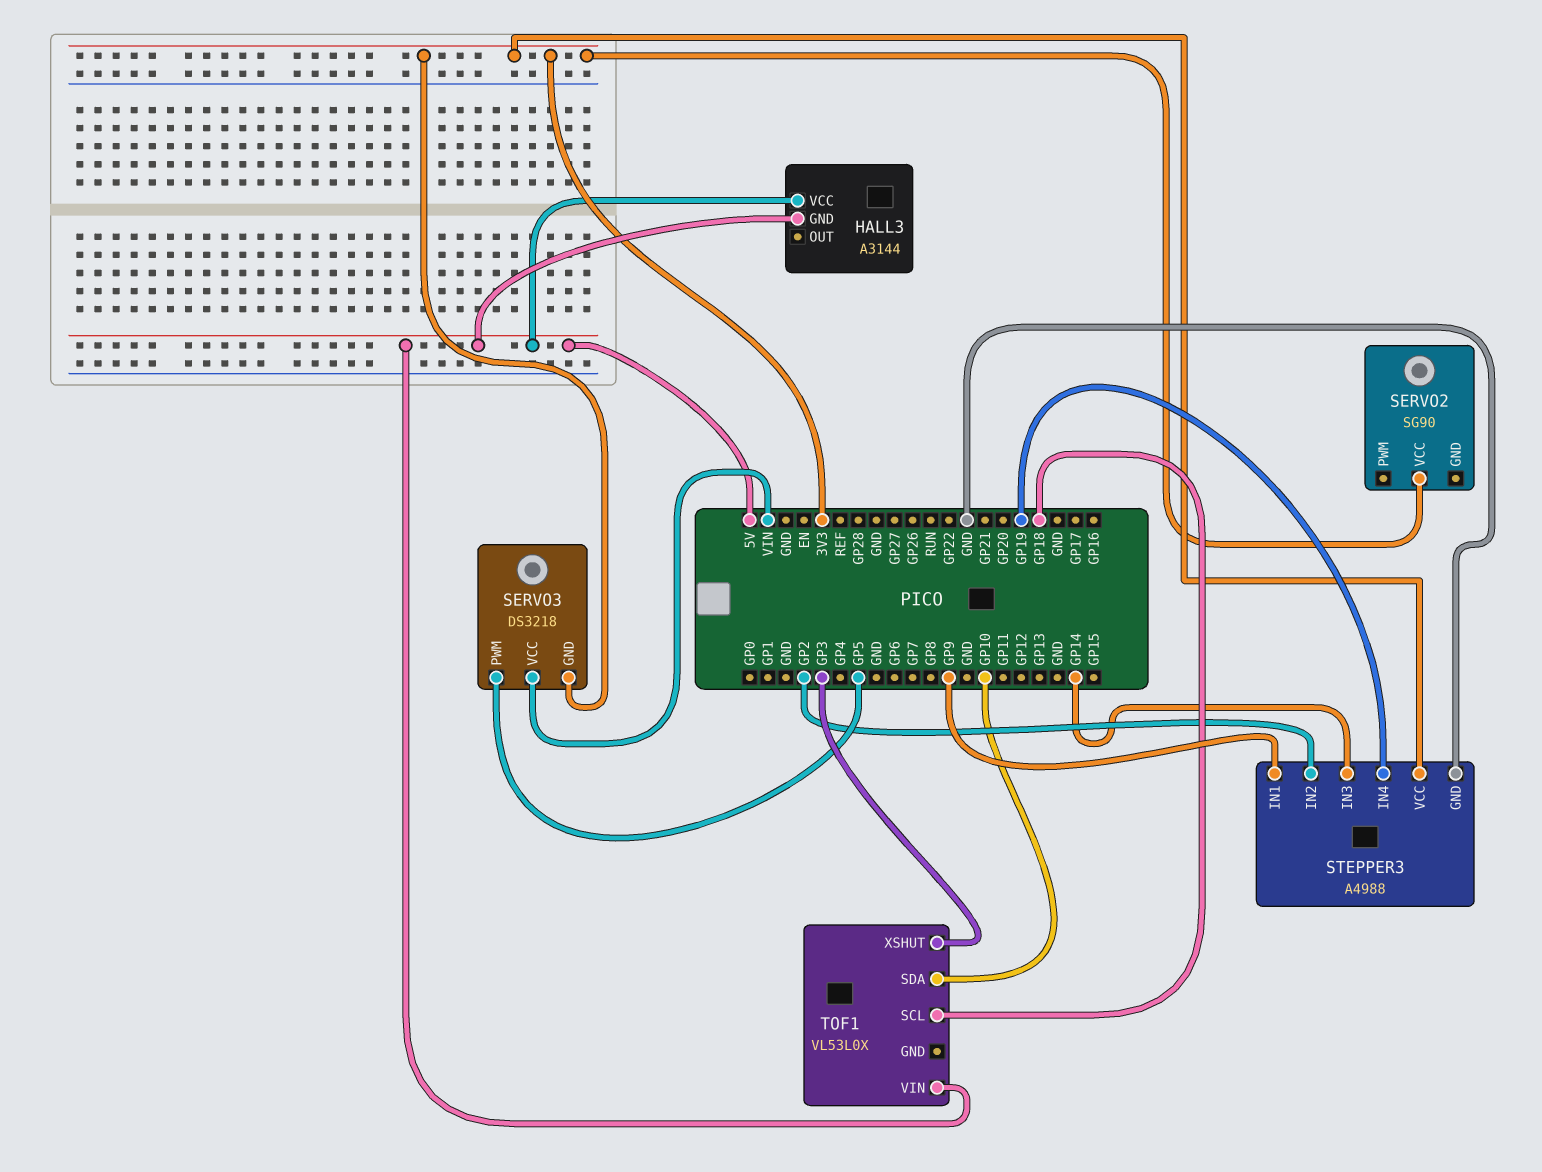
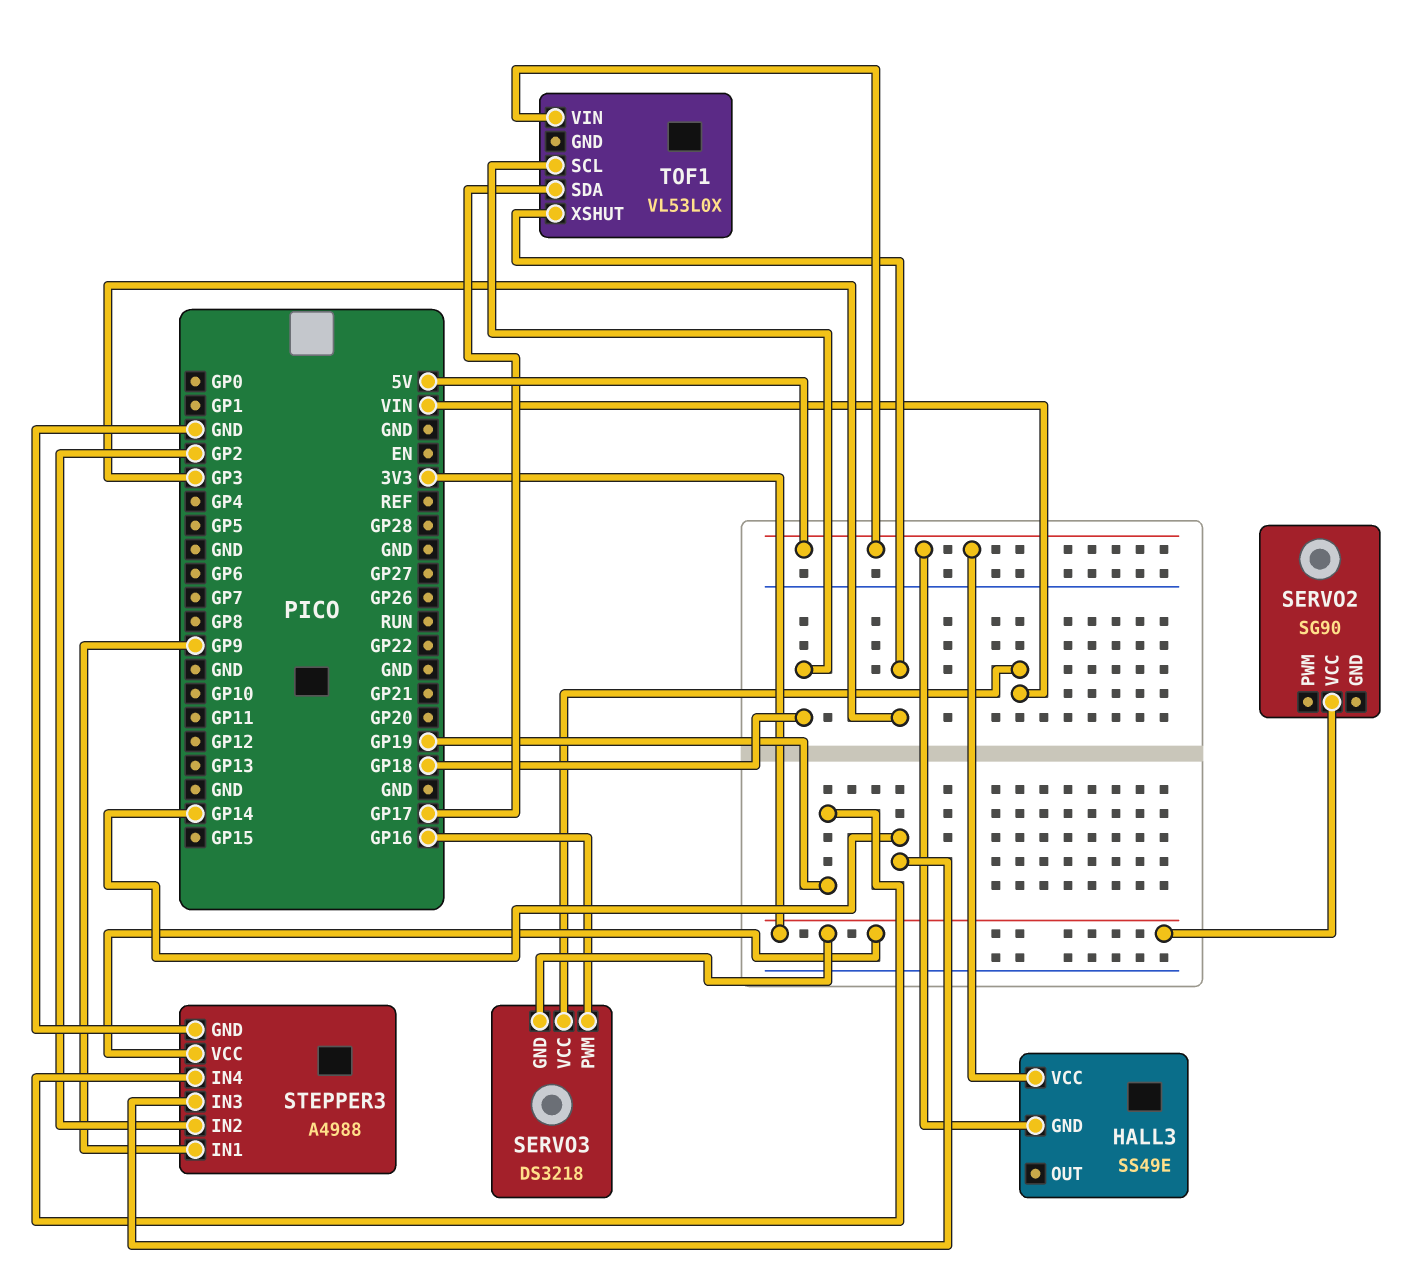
HALL3: A3144 -> SS49E
SERVO3 pin PWM: GP5 -> GP16
TOF1 pin SDA: GP10 -> GP17

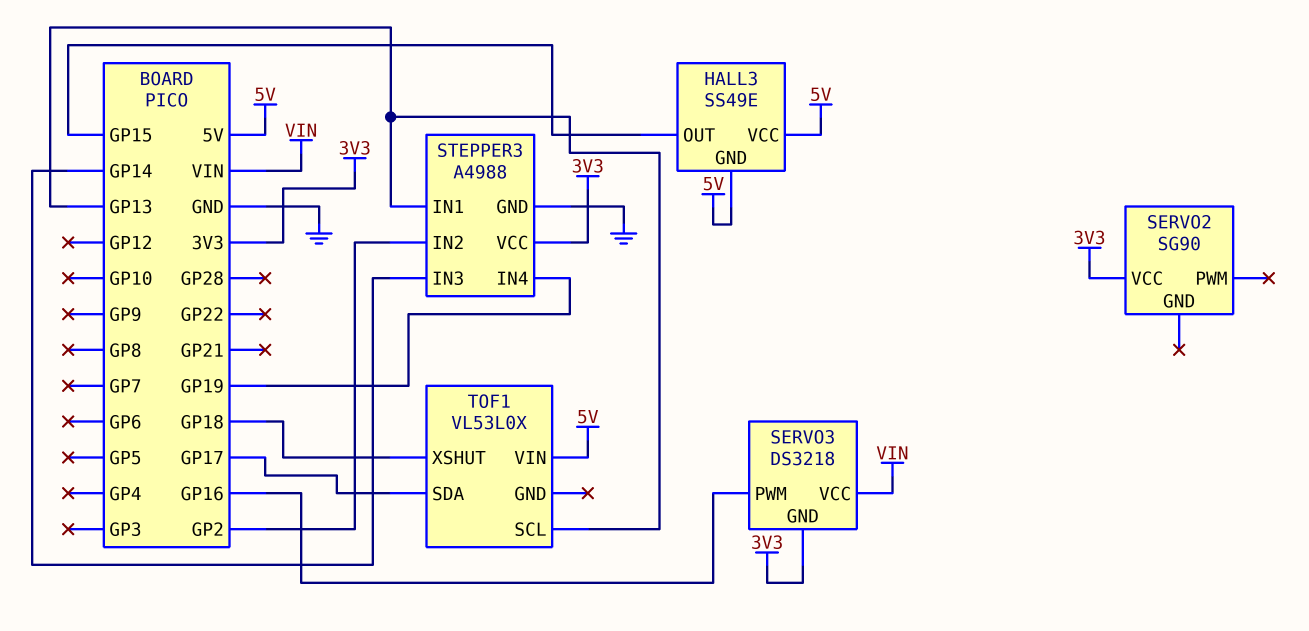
HALL3 pin OUT: none -> GP15
STEPPER3 pin IN1: GP9 -> GP13
TOF1 pin SCL: GP18 -> GP13
TOF1 pin XSHUT: GP3 -> GP18

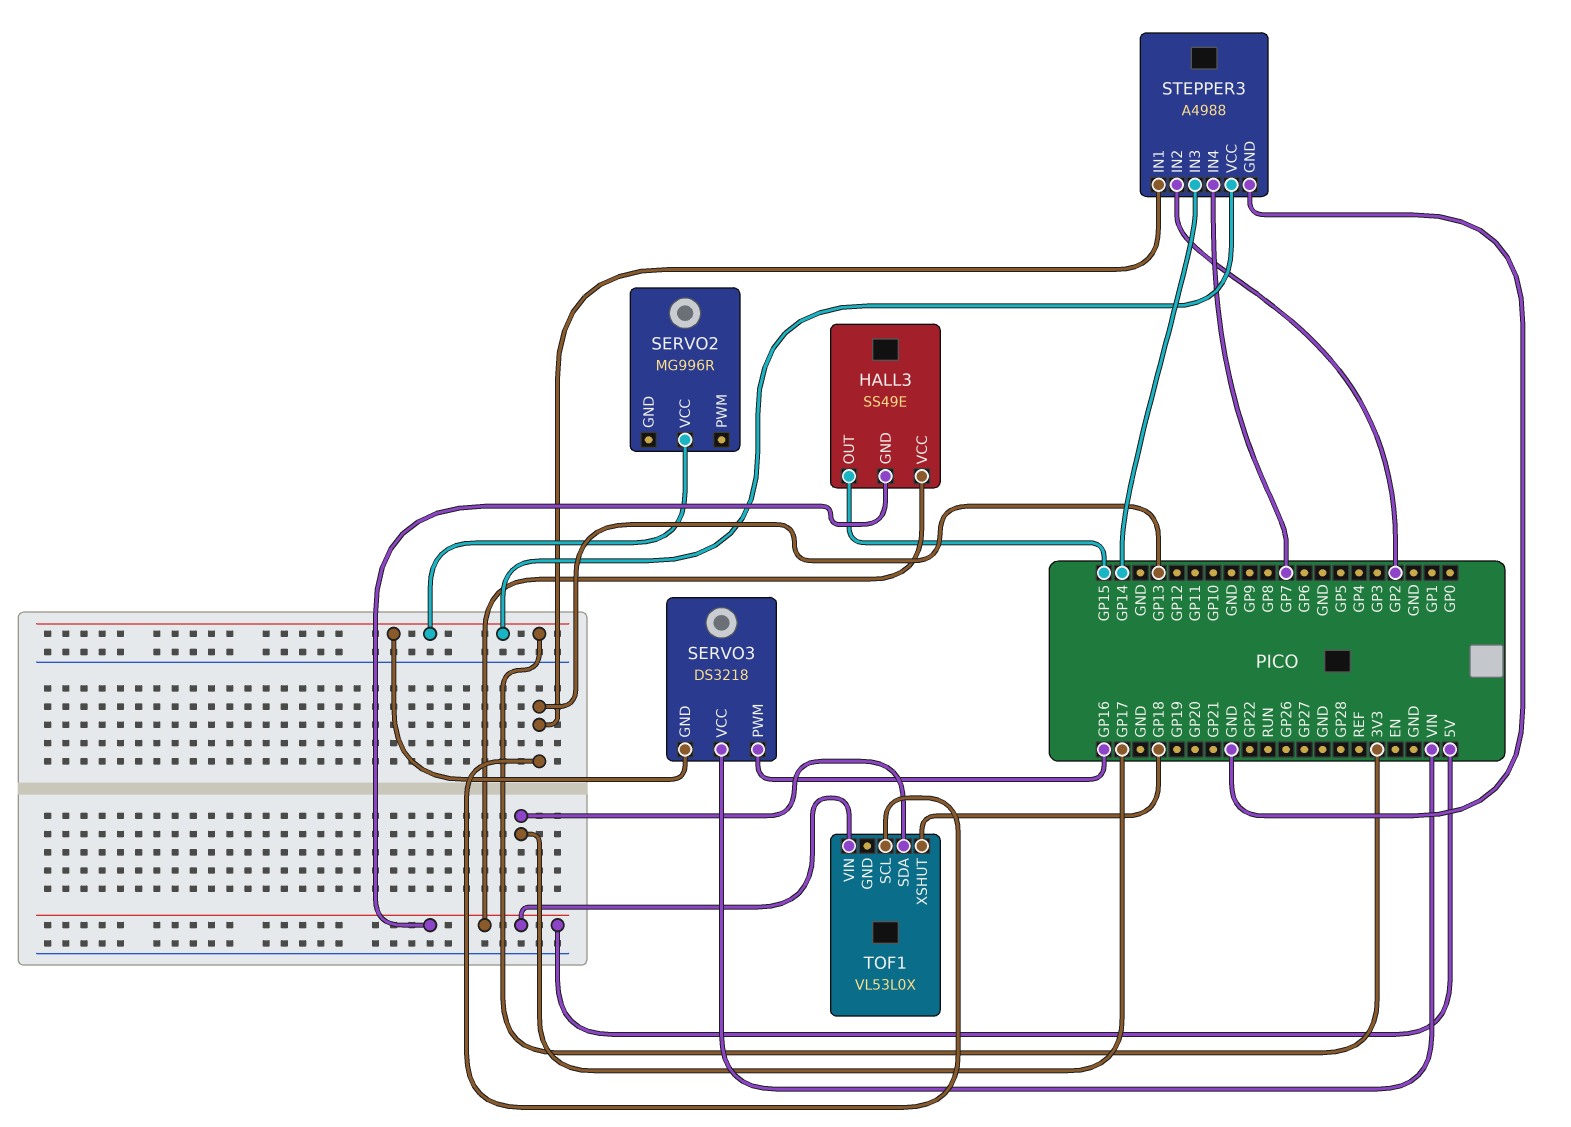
SERVO2: SG90 -> MG996R
STEPPER3 pin IN4: GP19 -> GP7

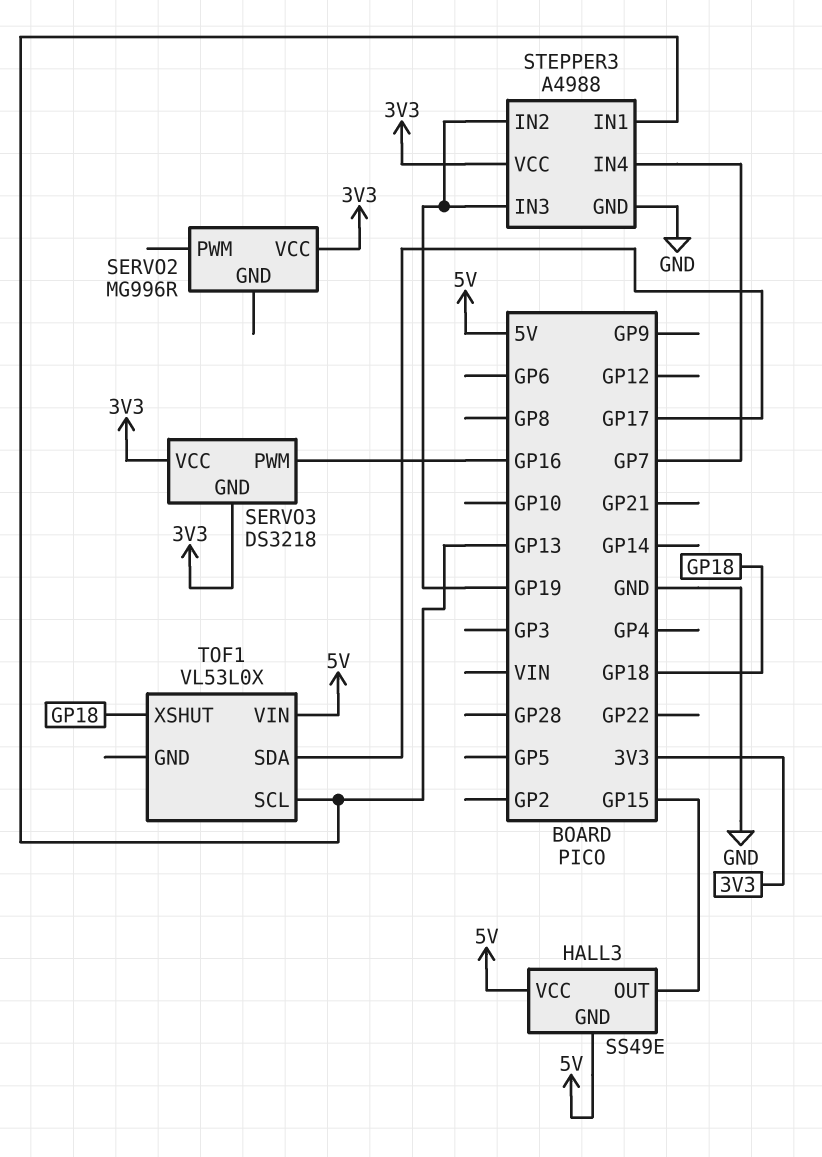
SERVO3 pin VCC: VIN -> 3V3
STEPPER3 pin IN2: GP2 -> GP19
STEPPER3 pin IN3: GP14 -> GP19

